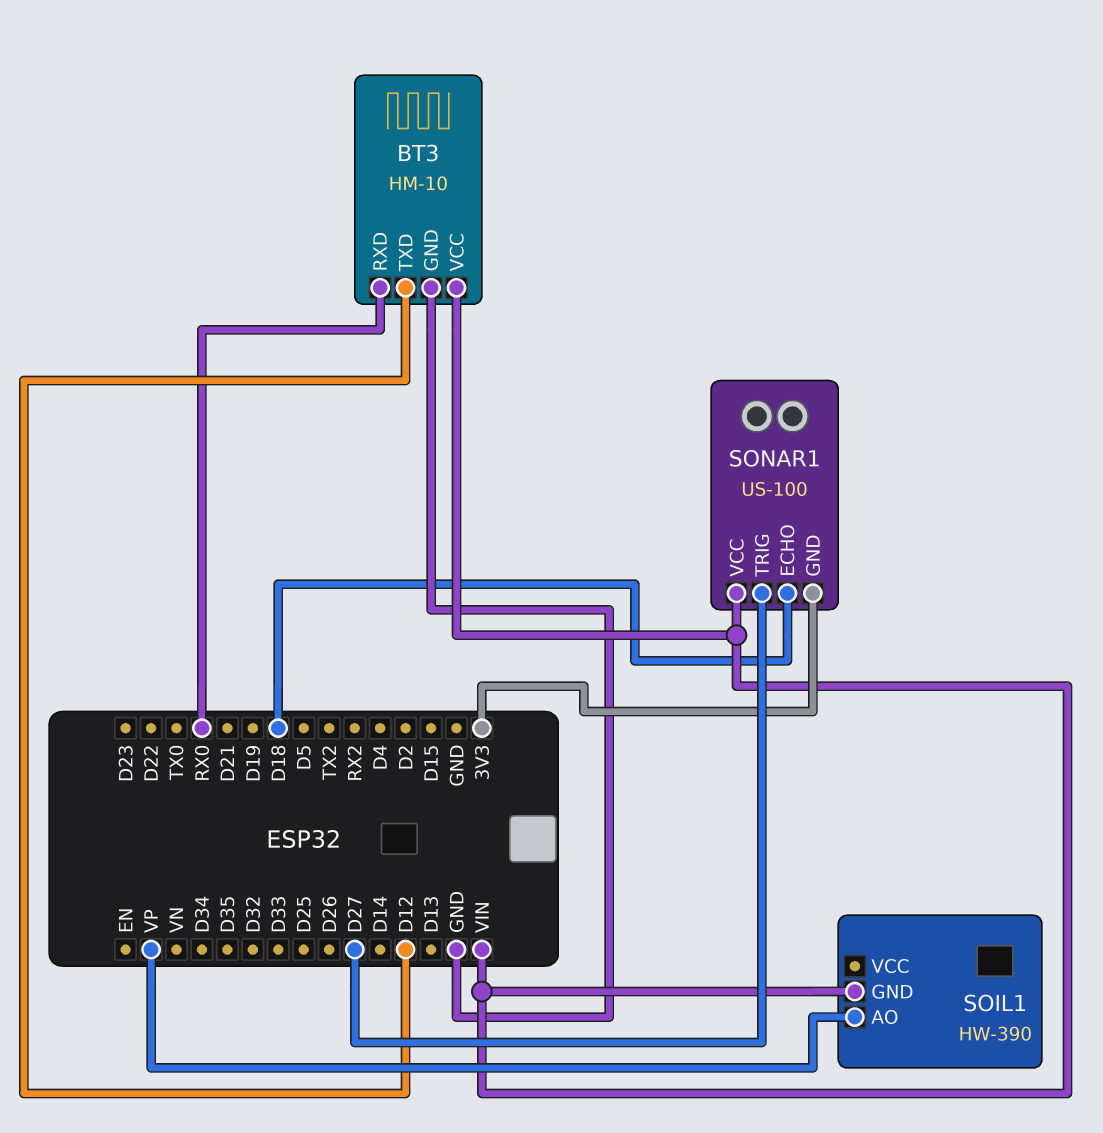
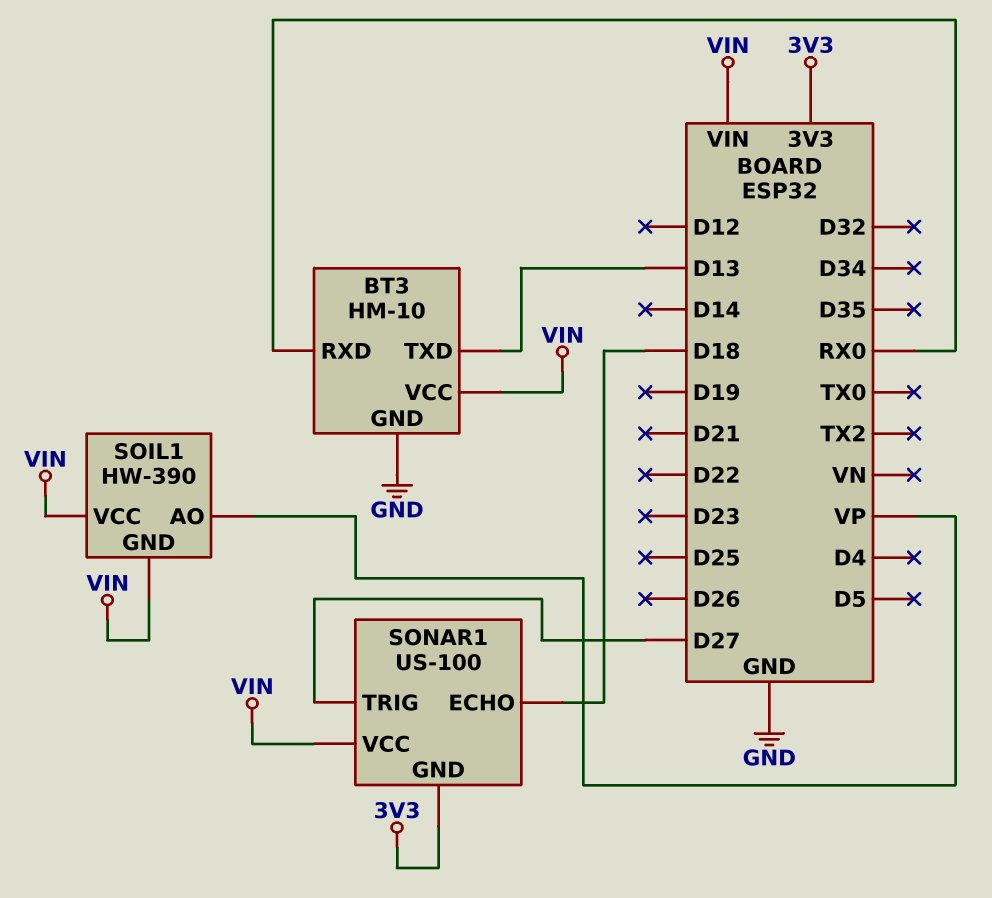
BT3 pin TXD: D12 -> D13
SOIL1 pin VCC: none -> VIN

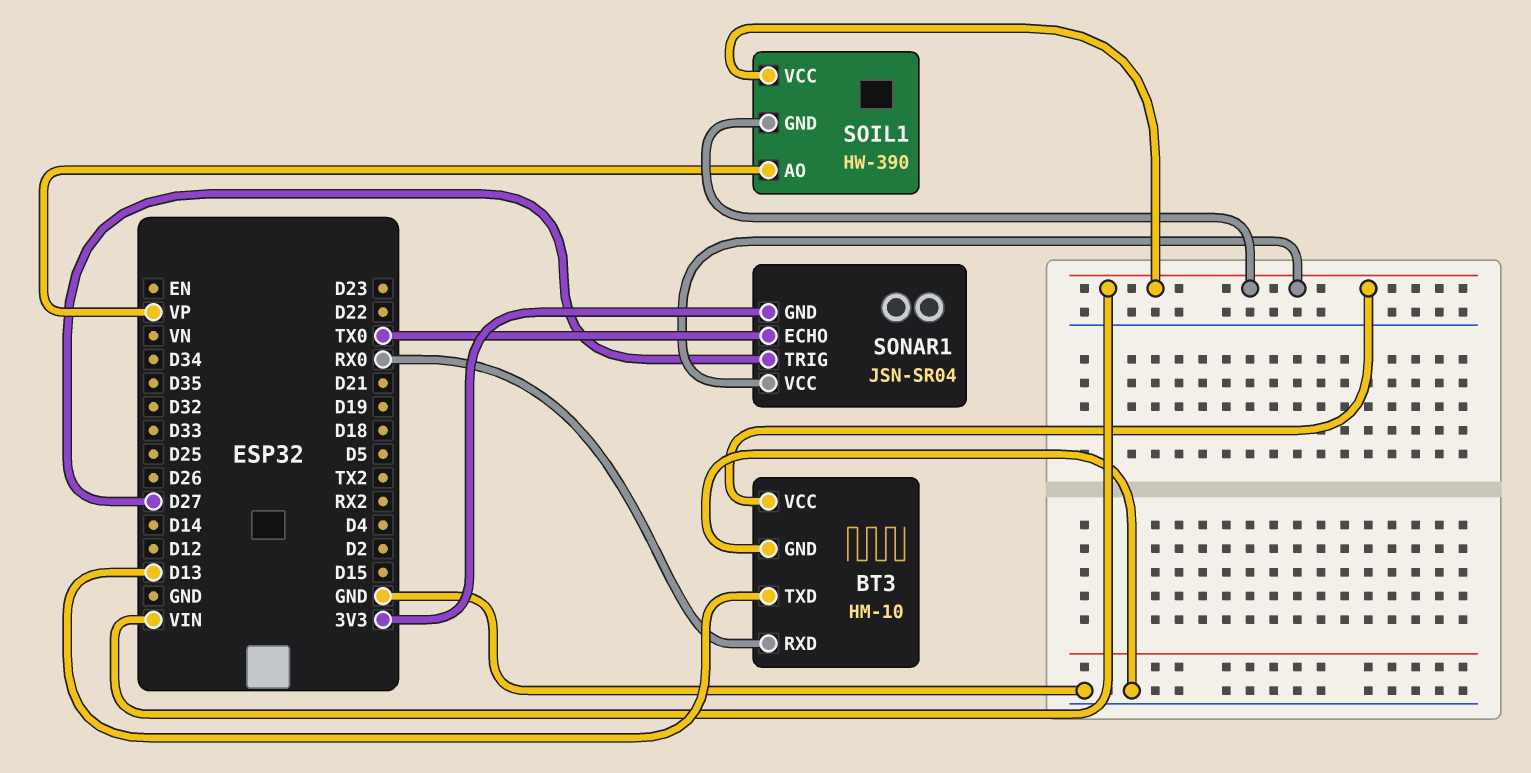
SONAR1: US-100 -> JSN-SR04
SONAR1 pin ECHO: D18 -> TX0

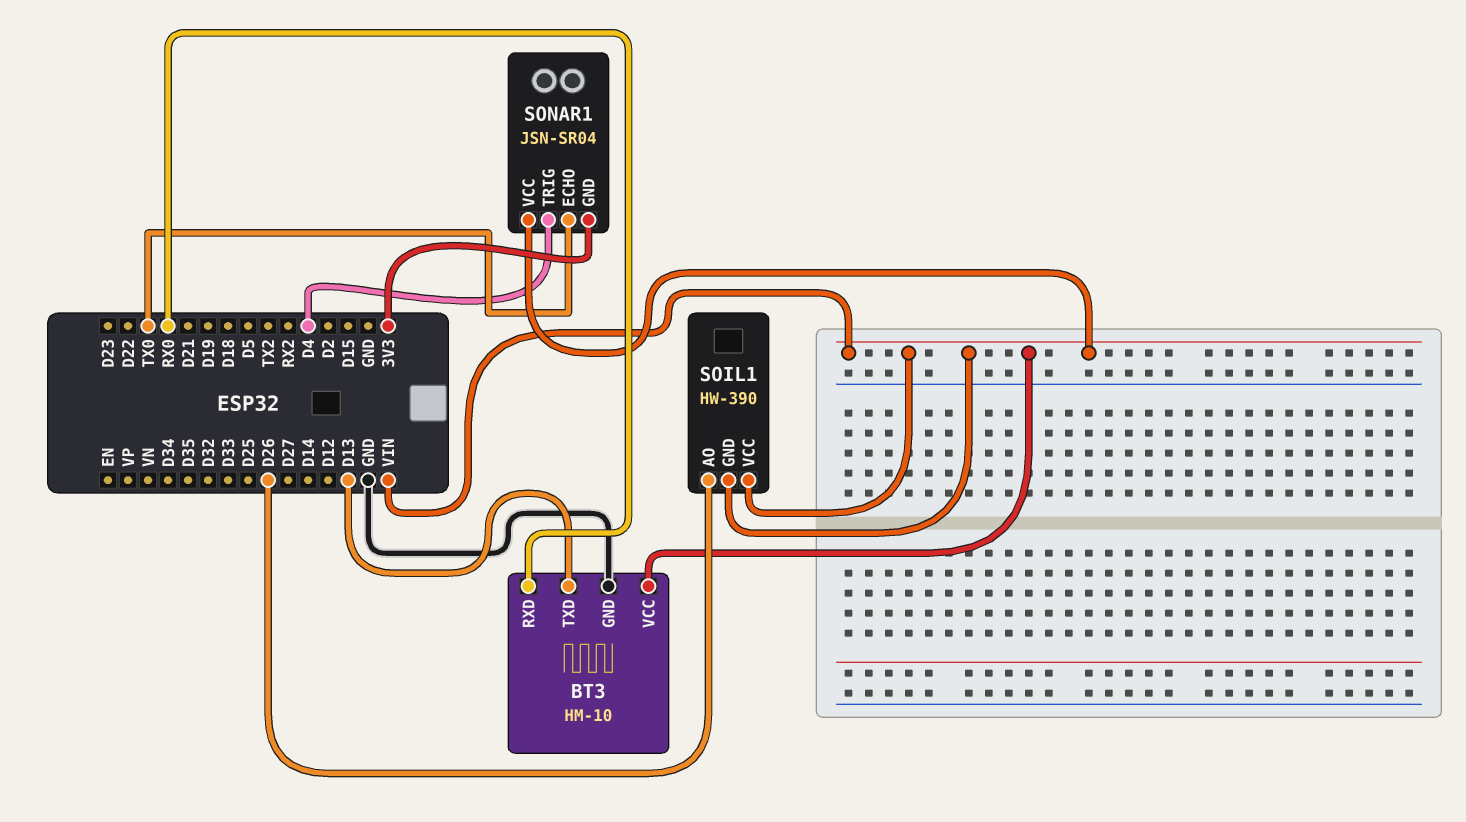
SOIL1 pin AO: VP -> D26
SONAR1 pin TRIG: D27 -> D4

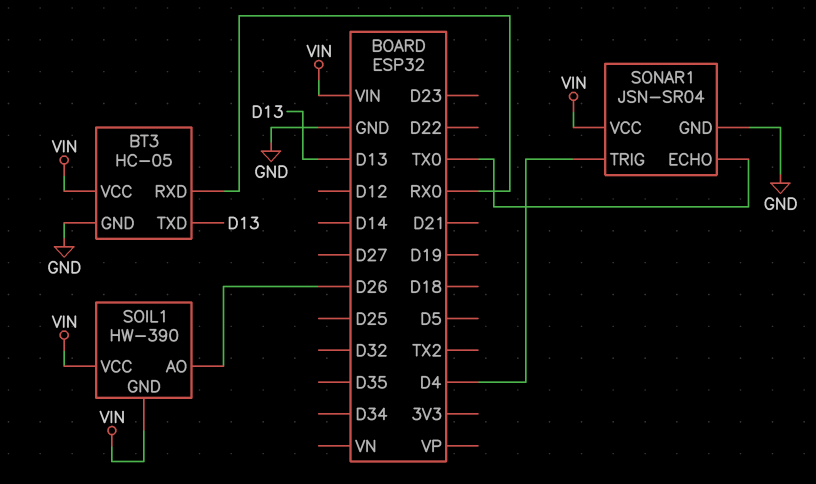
BT3: HM-10 -> HC-05
SONAR1 pin GND: 3V3 -> GND

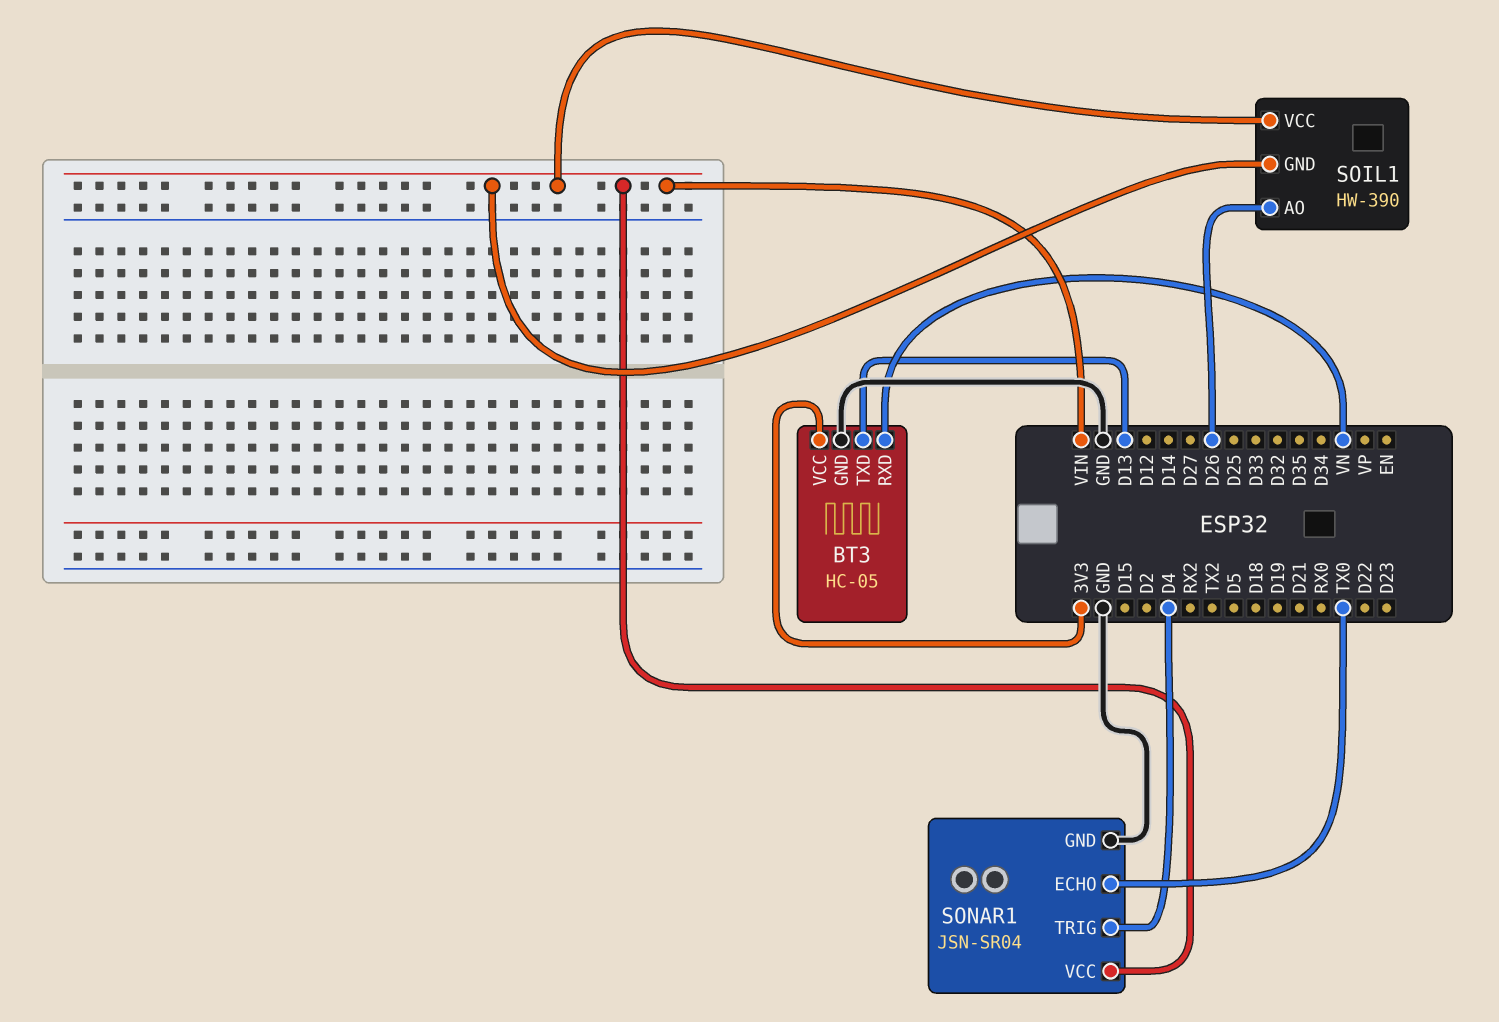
BT3 pin RXD: RX0 -> VN
BT3 pin VCC: VIN -> 3V3

